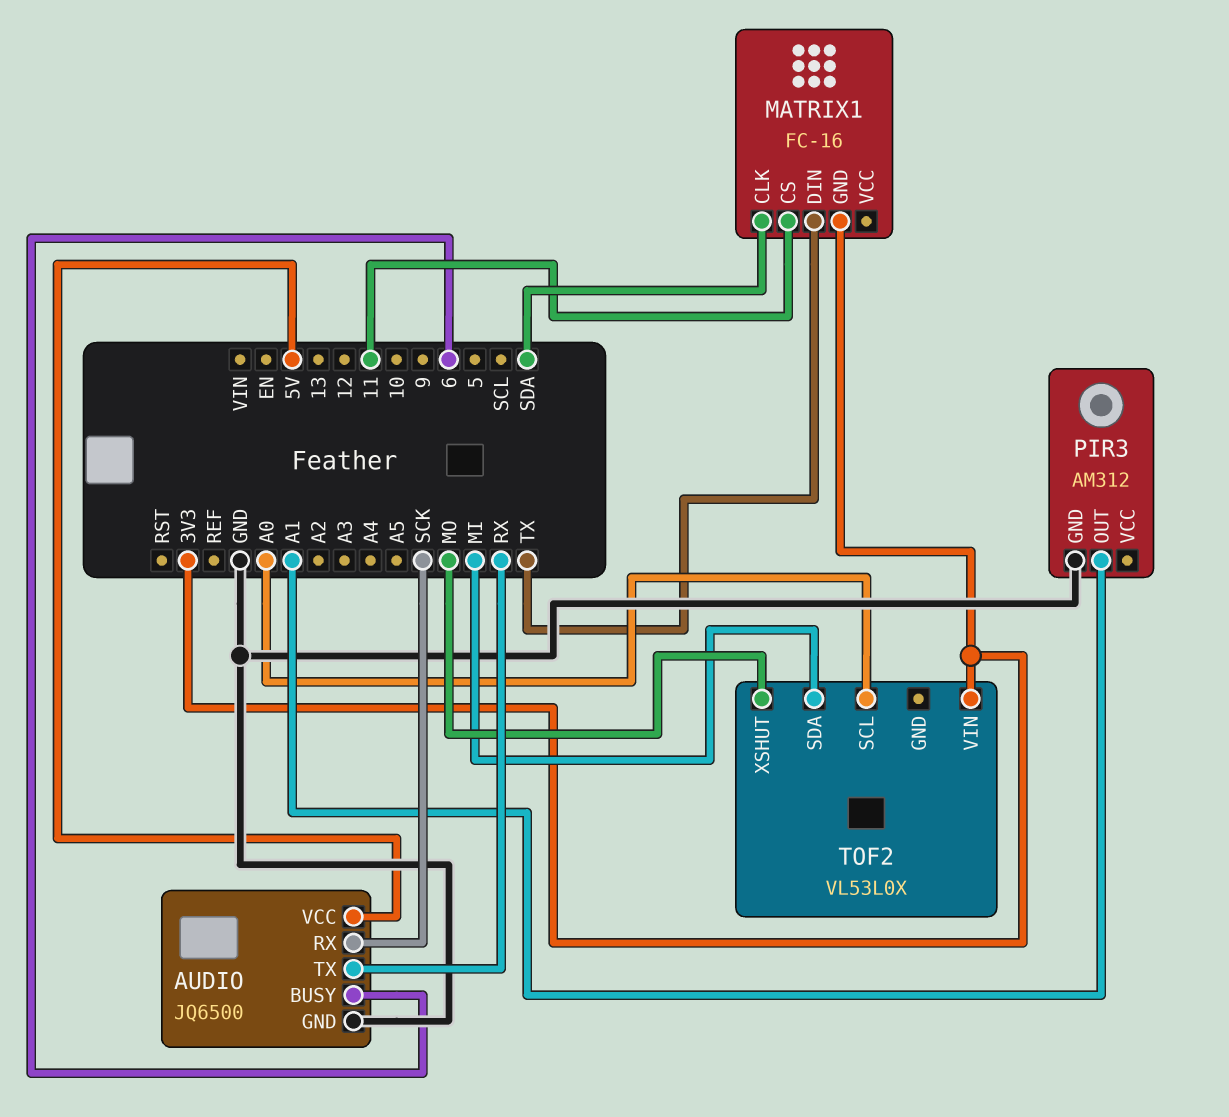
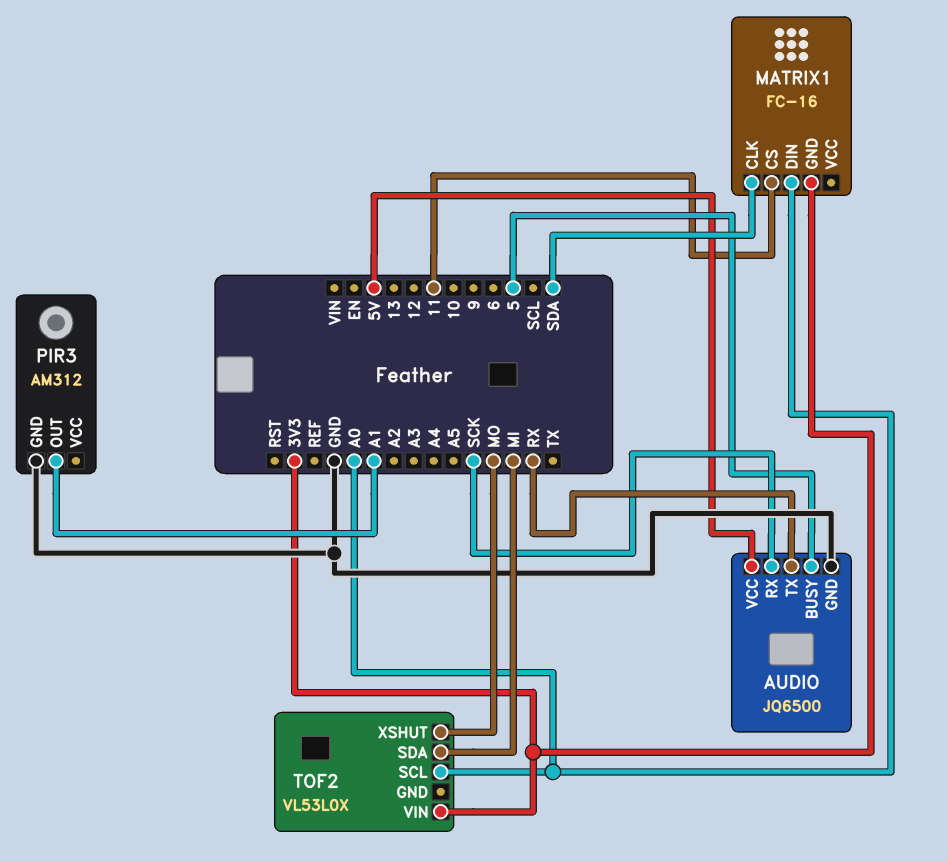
AUDIO pin BUSY: 6 -> 5
MATRIX1 pin DIN: TX -> A0

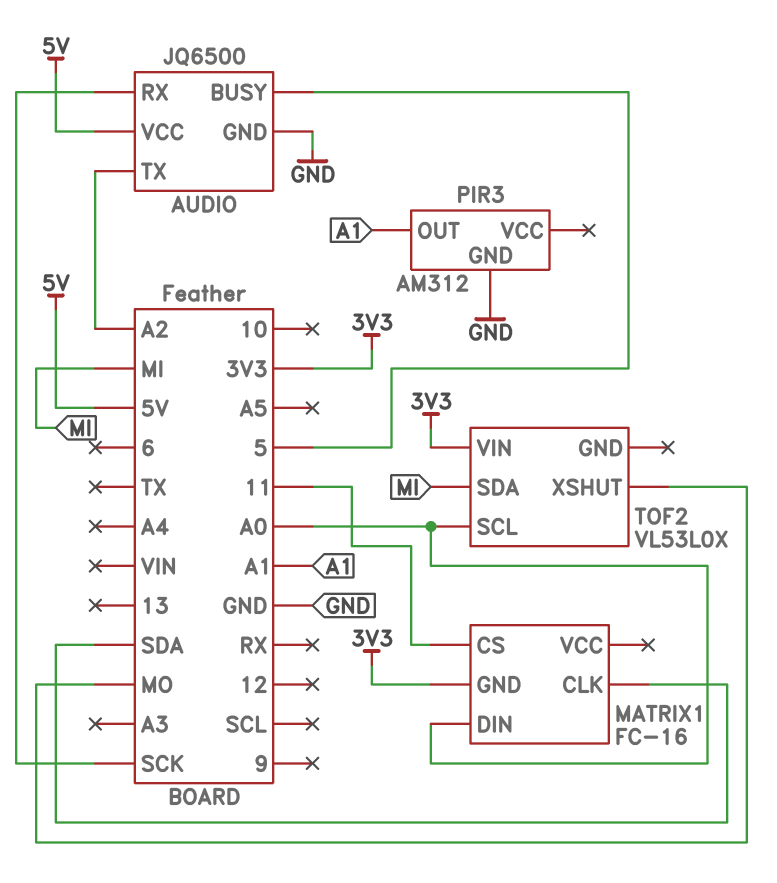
AUDIO pin TX: RX -> A2

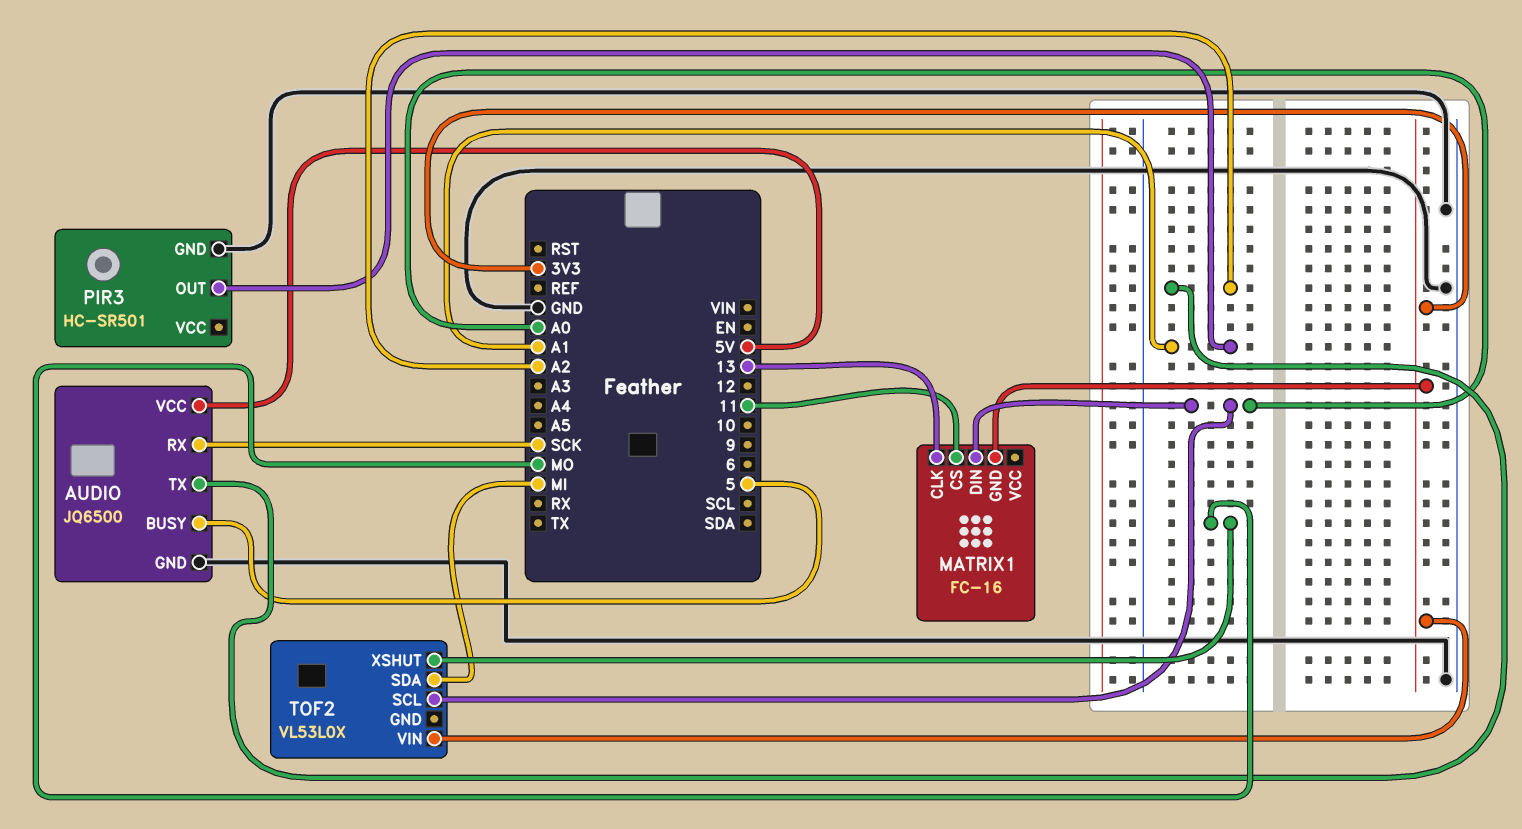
MATRIX1 pin CLK: SDA -> 13
PIR3: AM312 -> HC-SR501

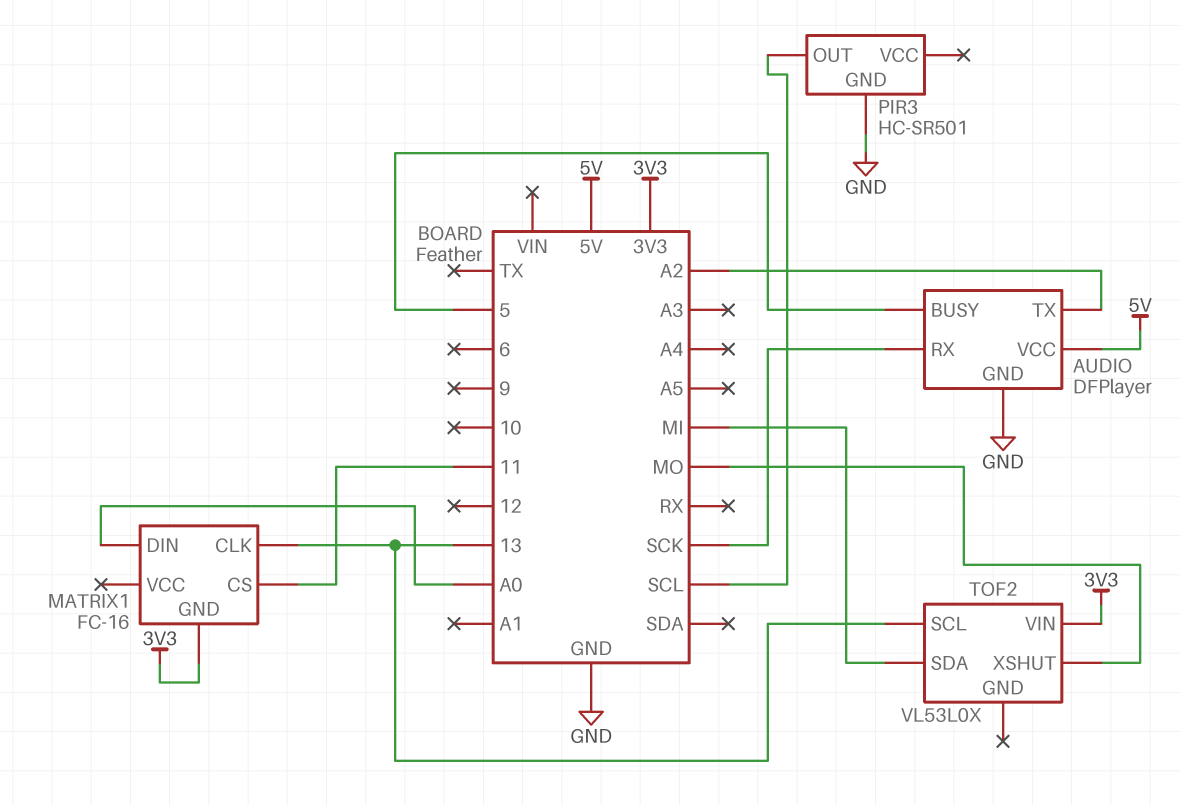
AUDIO: JQ6500 -> DFPlayer
PIR3 pin OUT: A1 -> SCL
TOF2 pin SCL: A0 -> 13

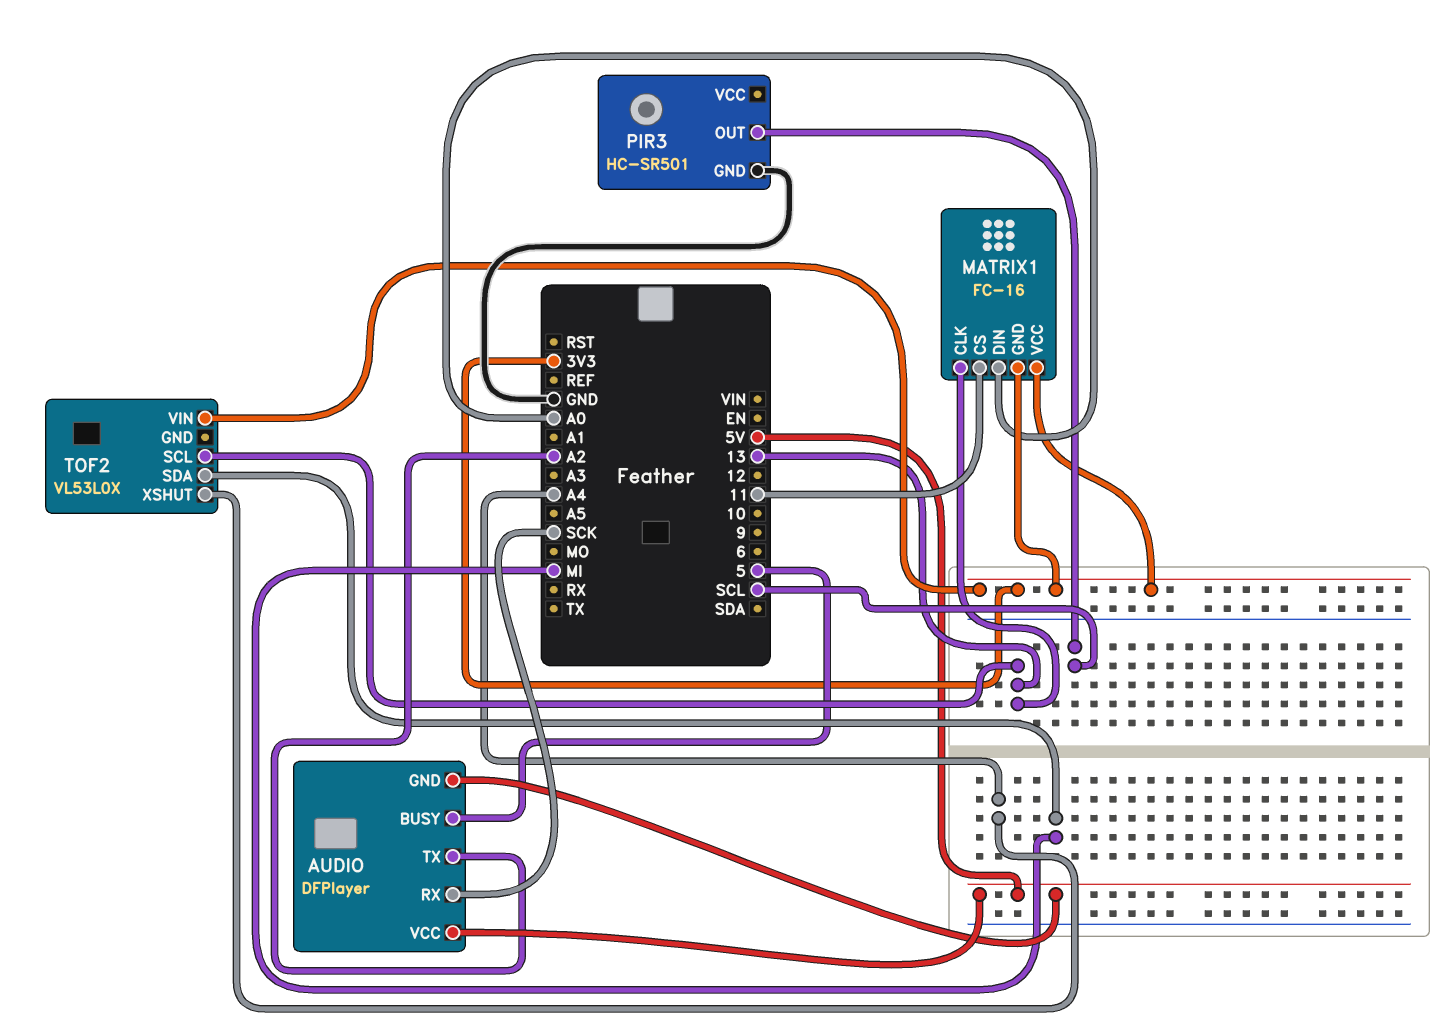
AUDIO pin GND: GND -> 5V
MATRIX1 pin VCC: none -> 3V3
TOF2 pin XSHUT: MO -> A4

